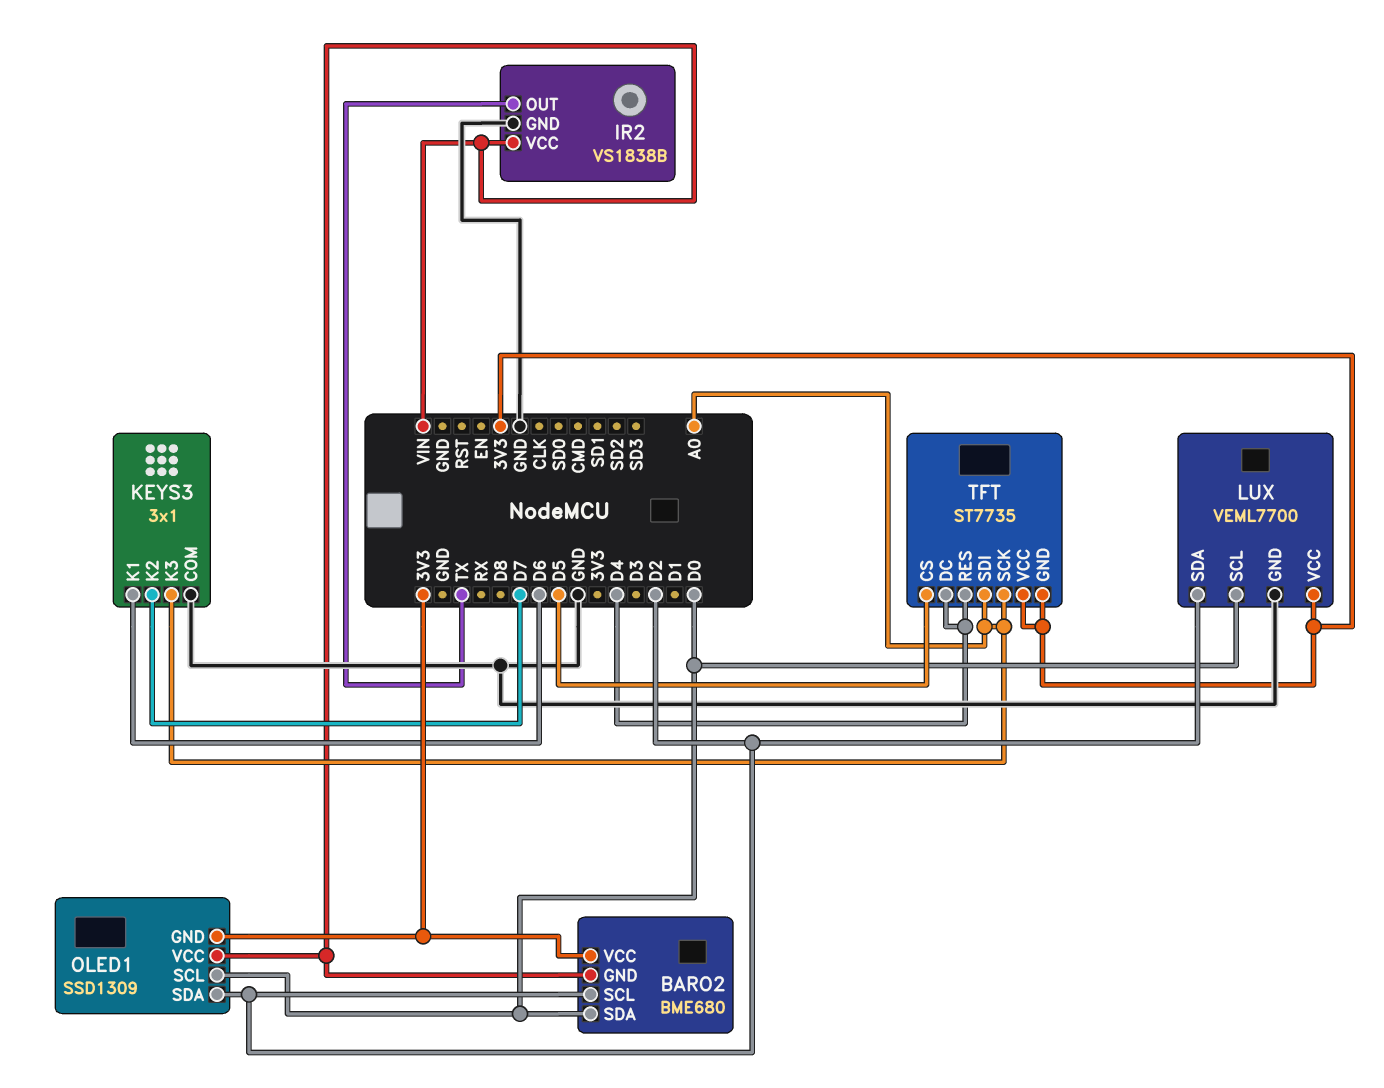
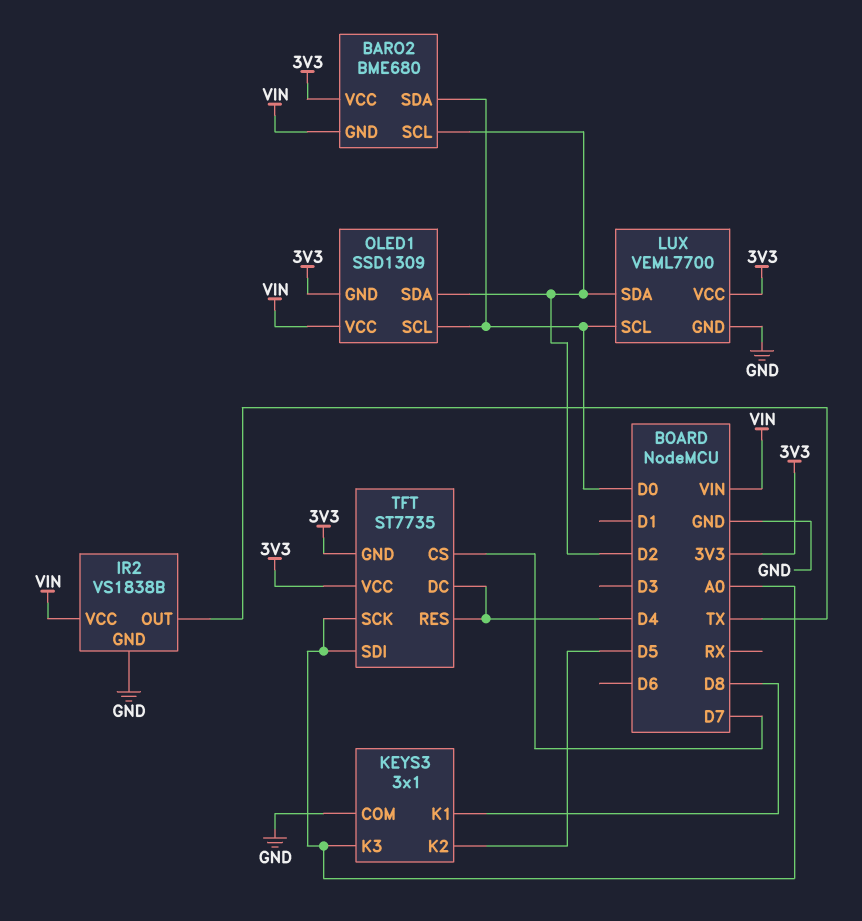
KEYS3 pin K1: D6 -> D8
KEYS3 pin K2: D7 -> D5
TFT pin CS: D5 -> D7

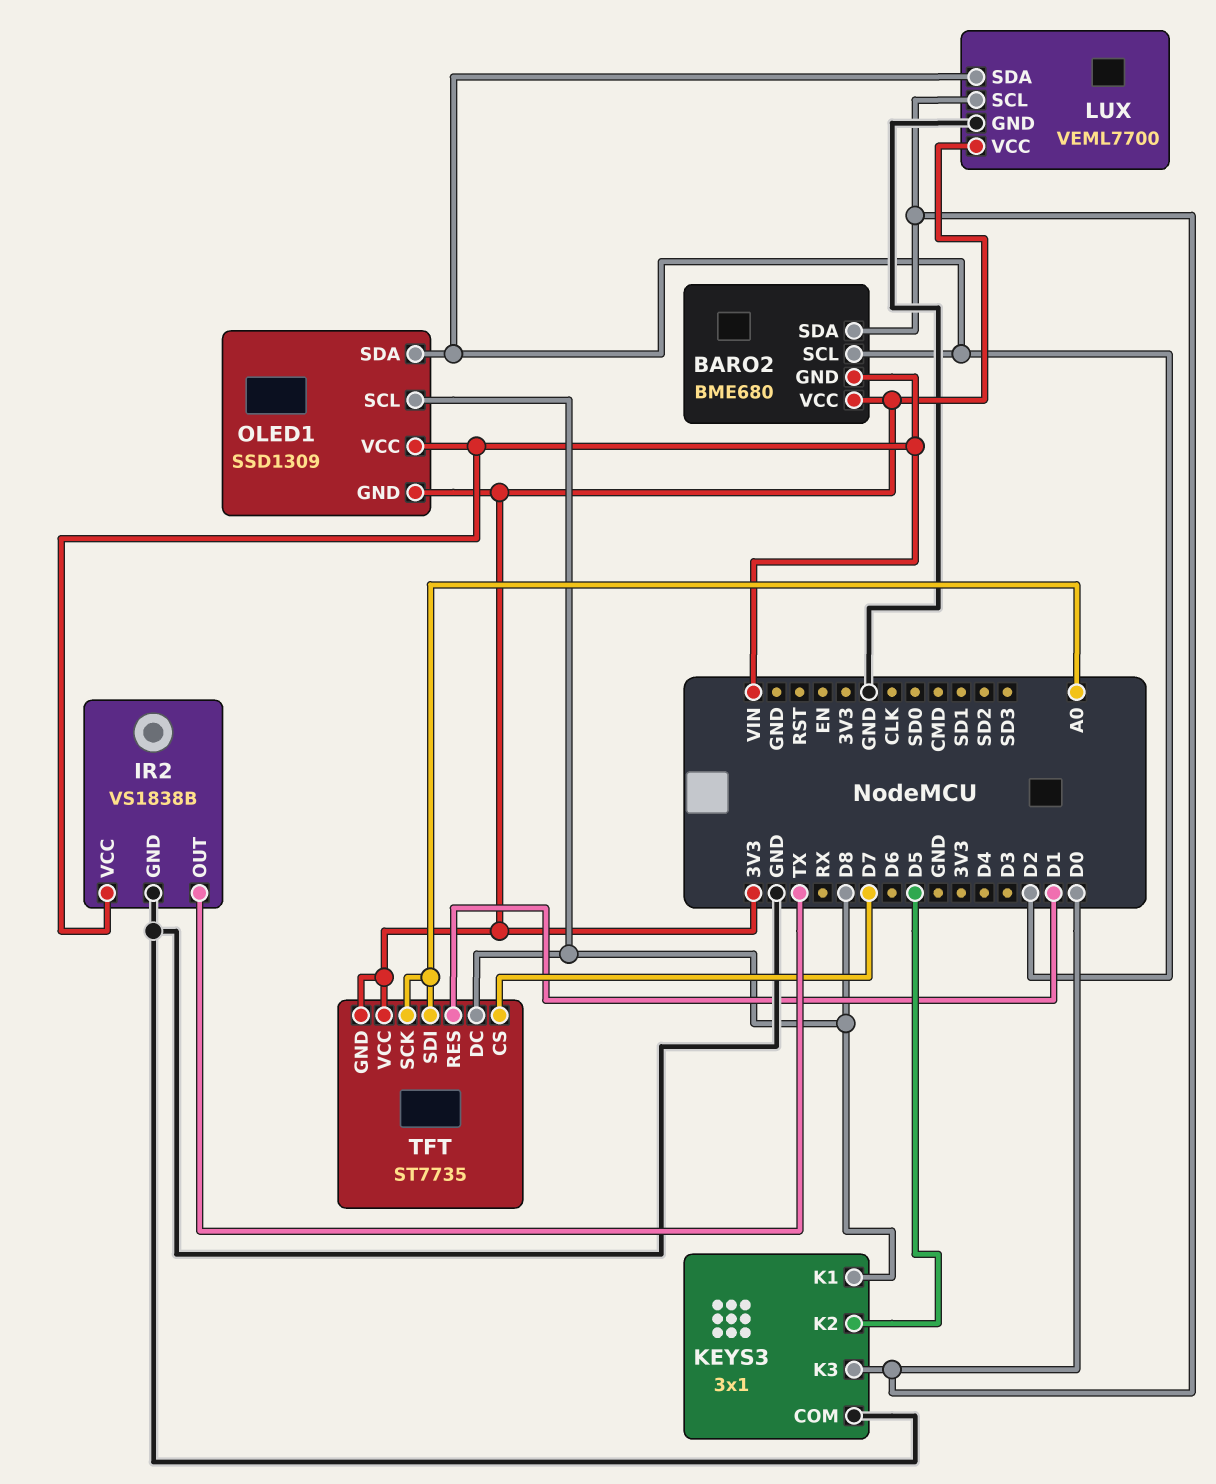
KEYS3 pin K3: A0 -> D0
OLED1 pin SCL: D0 -> D8
TFT pin DC: D4 -> D8
TFT pin RES: D4 -> D1

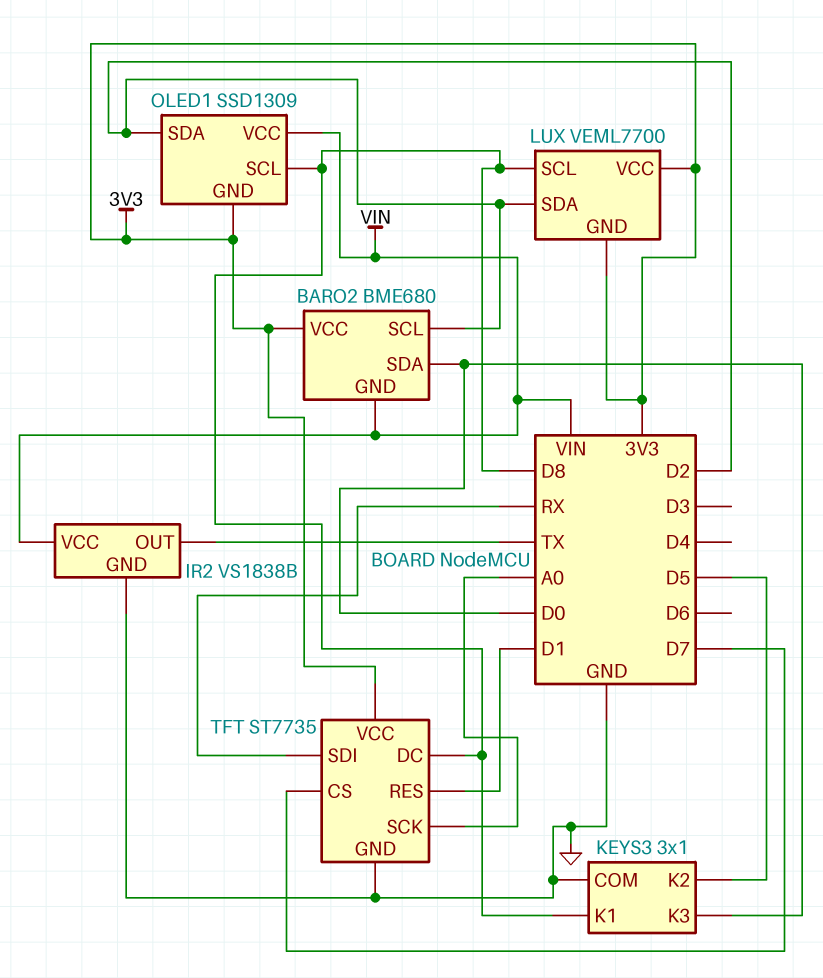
LUX pin GND: GND -> 3V3
LUX pin SCL: D0 -> D8
TFT pin GND: 3V3 -> GND
TFT pin SDI: A0 -> RX

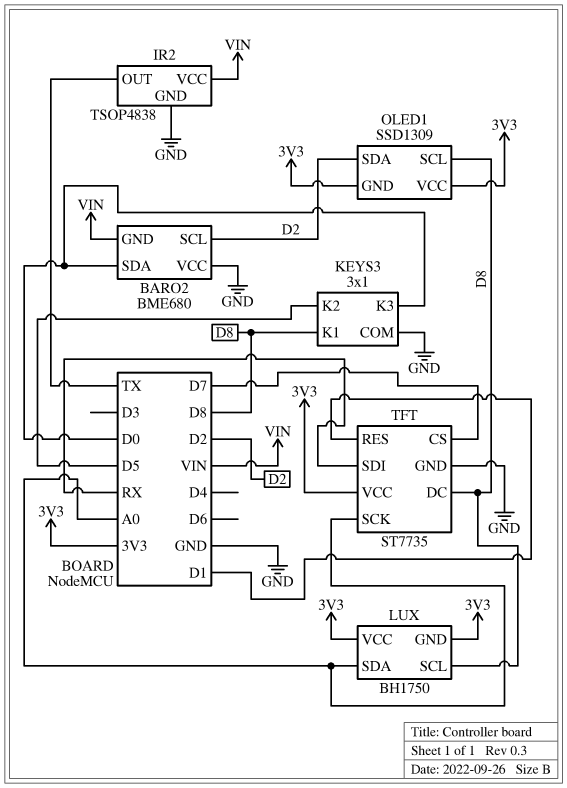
BARO2 pin VCC: 3V3 -> GND
IR2: VS1838B -> TSOP4838
LUX: VEML7700 -> BH1750
LUX pin SDA: D2 -> A0
OLED1 pin VCC: VIN -> 3V3

